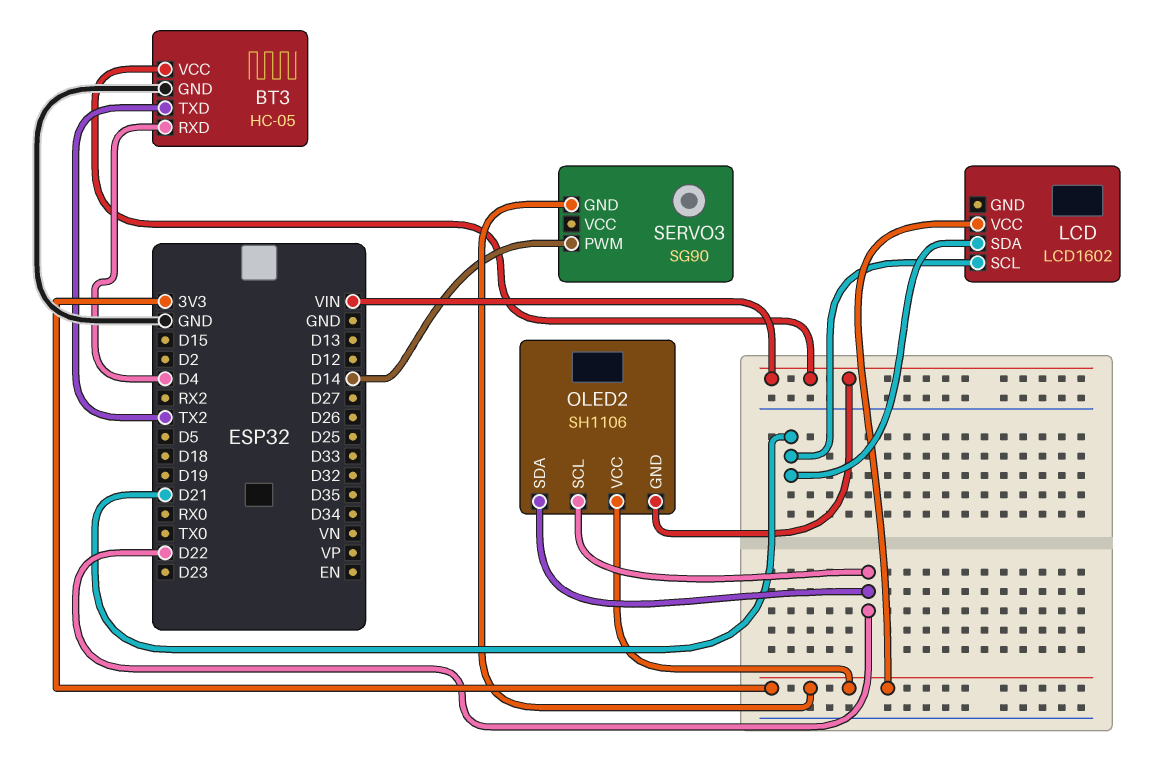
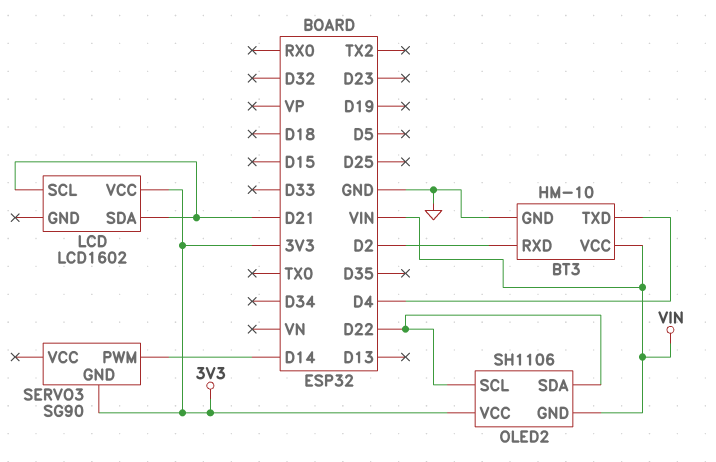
BT3: HC-05 -> HM-10
BT3 pin RXD: D4 -> D2
BT3 pin TXD: TX2 -> D4

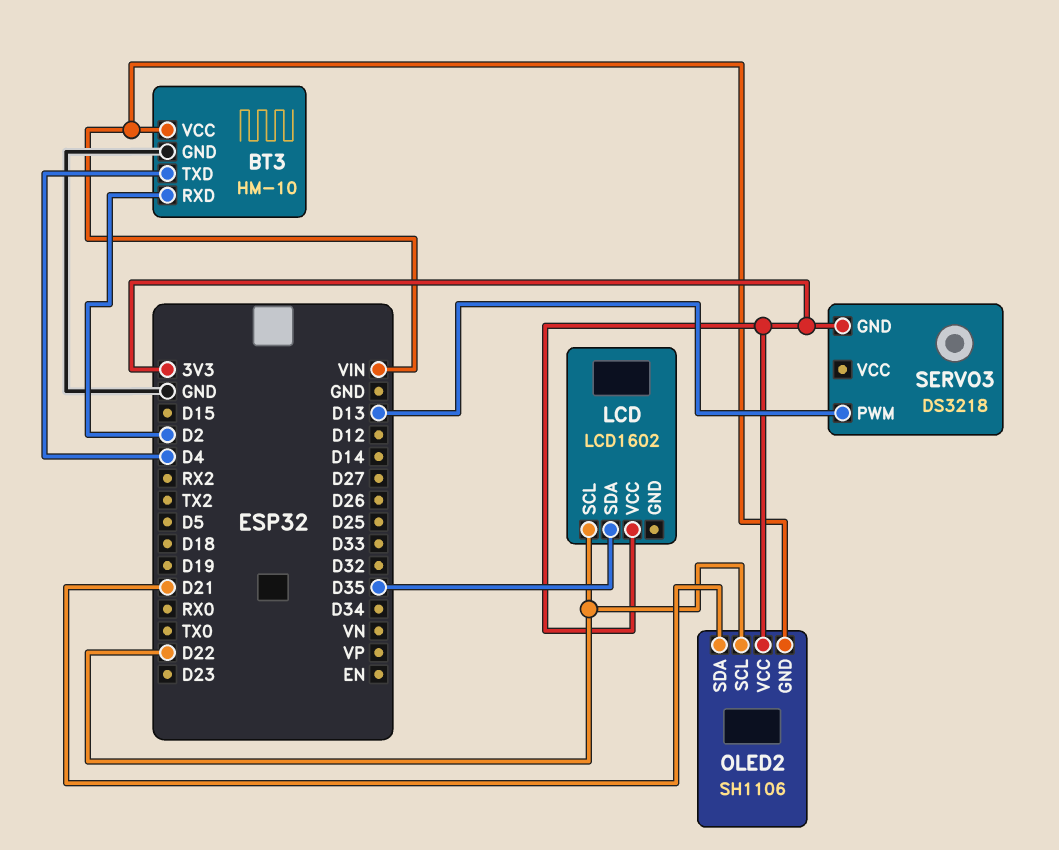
LCD pin SCL: D21 -> D22
LCD pin SDA: D21 -> D35
OLED2 pin SDA: D22 -> D21
SERVO3: SG90 -> DS3218
SERVO3 pin PWM: D14 -> D13

